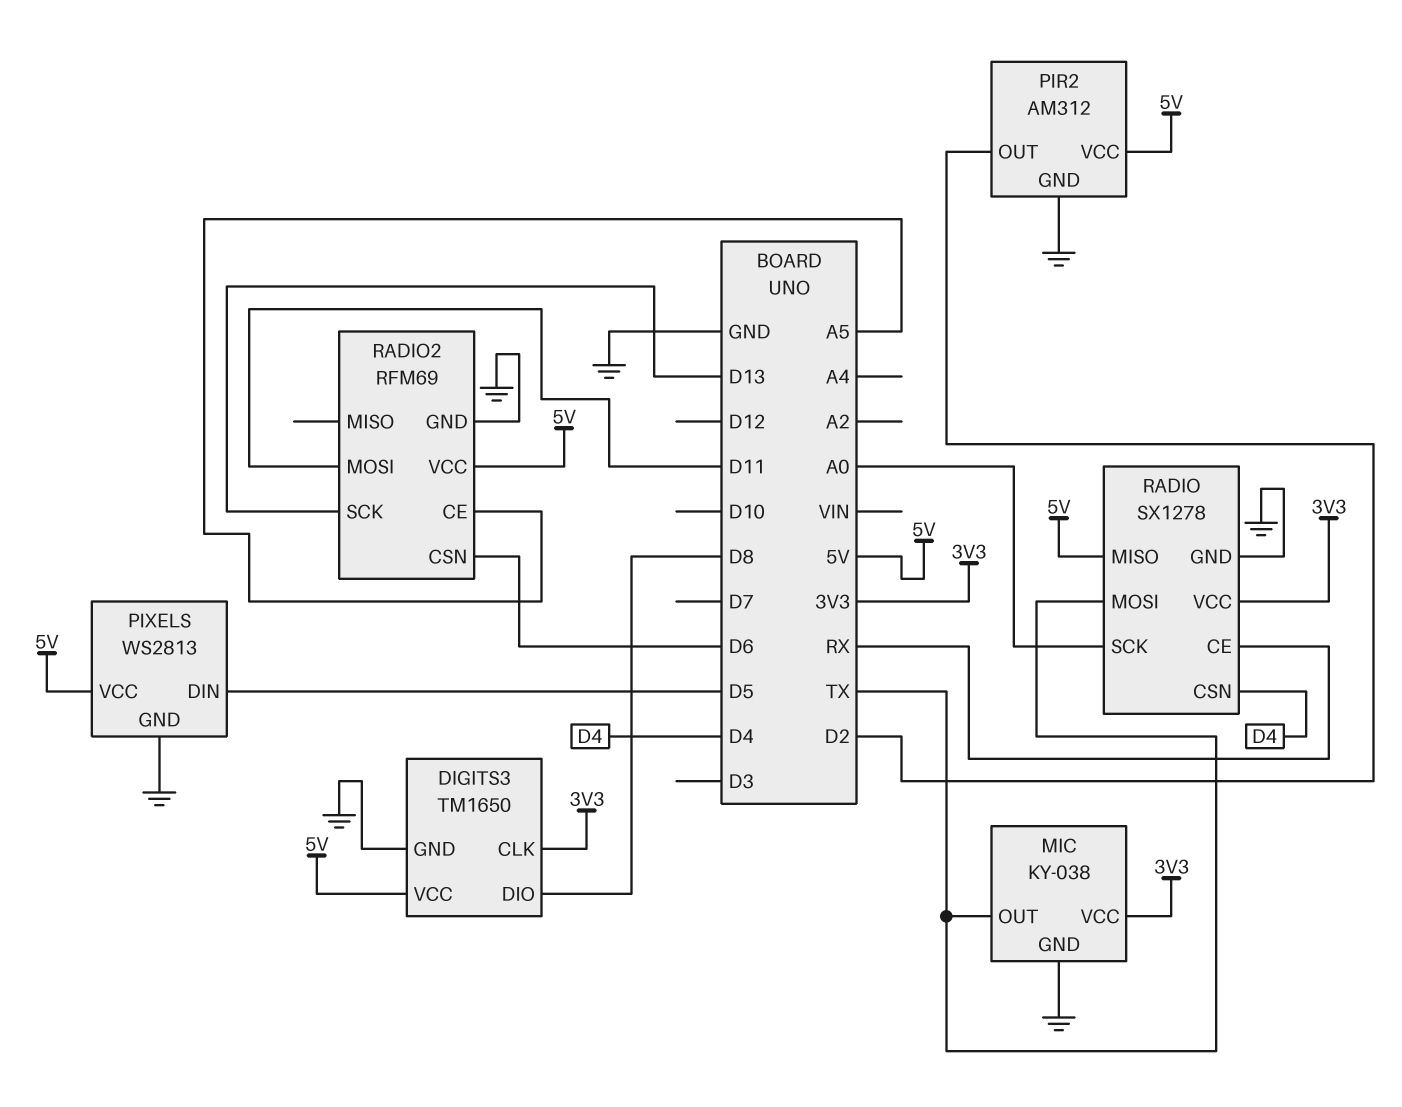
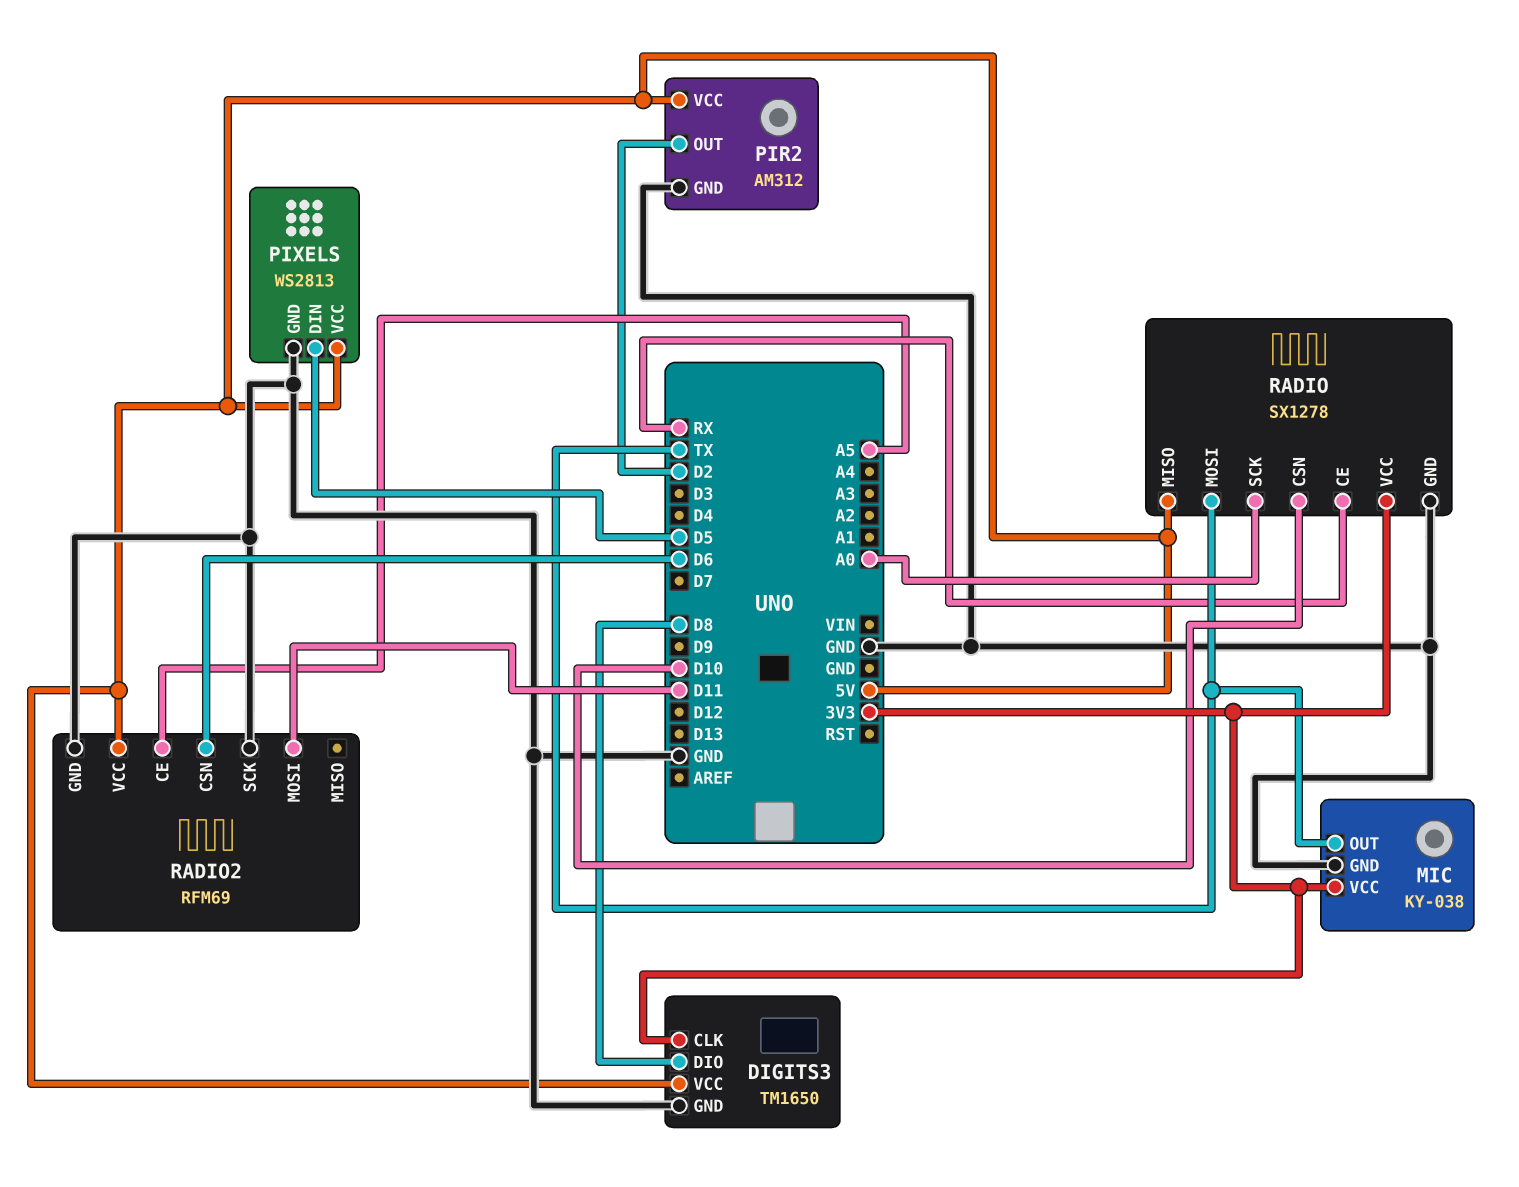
RADIO pin CSN: D4 -> D10
RADIO2 pin SCK: D13 -> GND

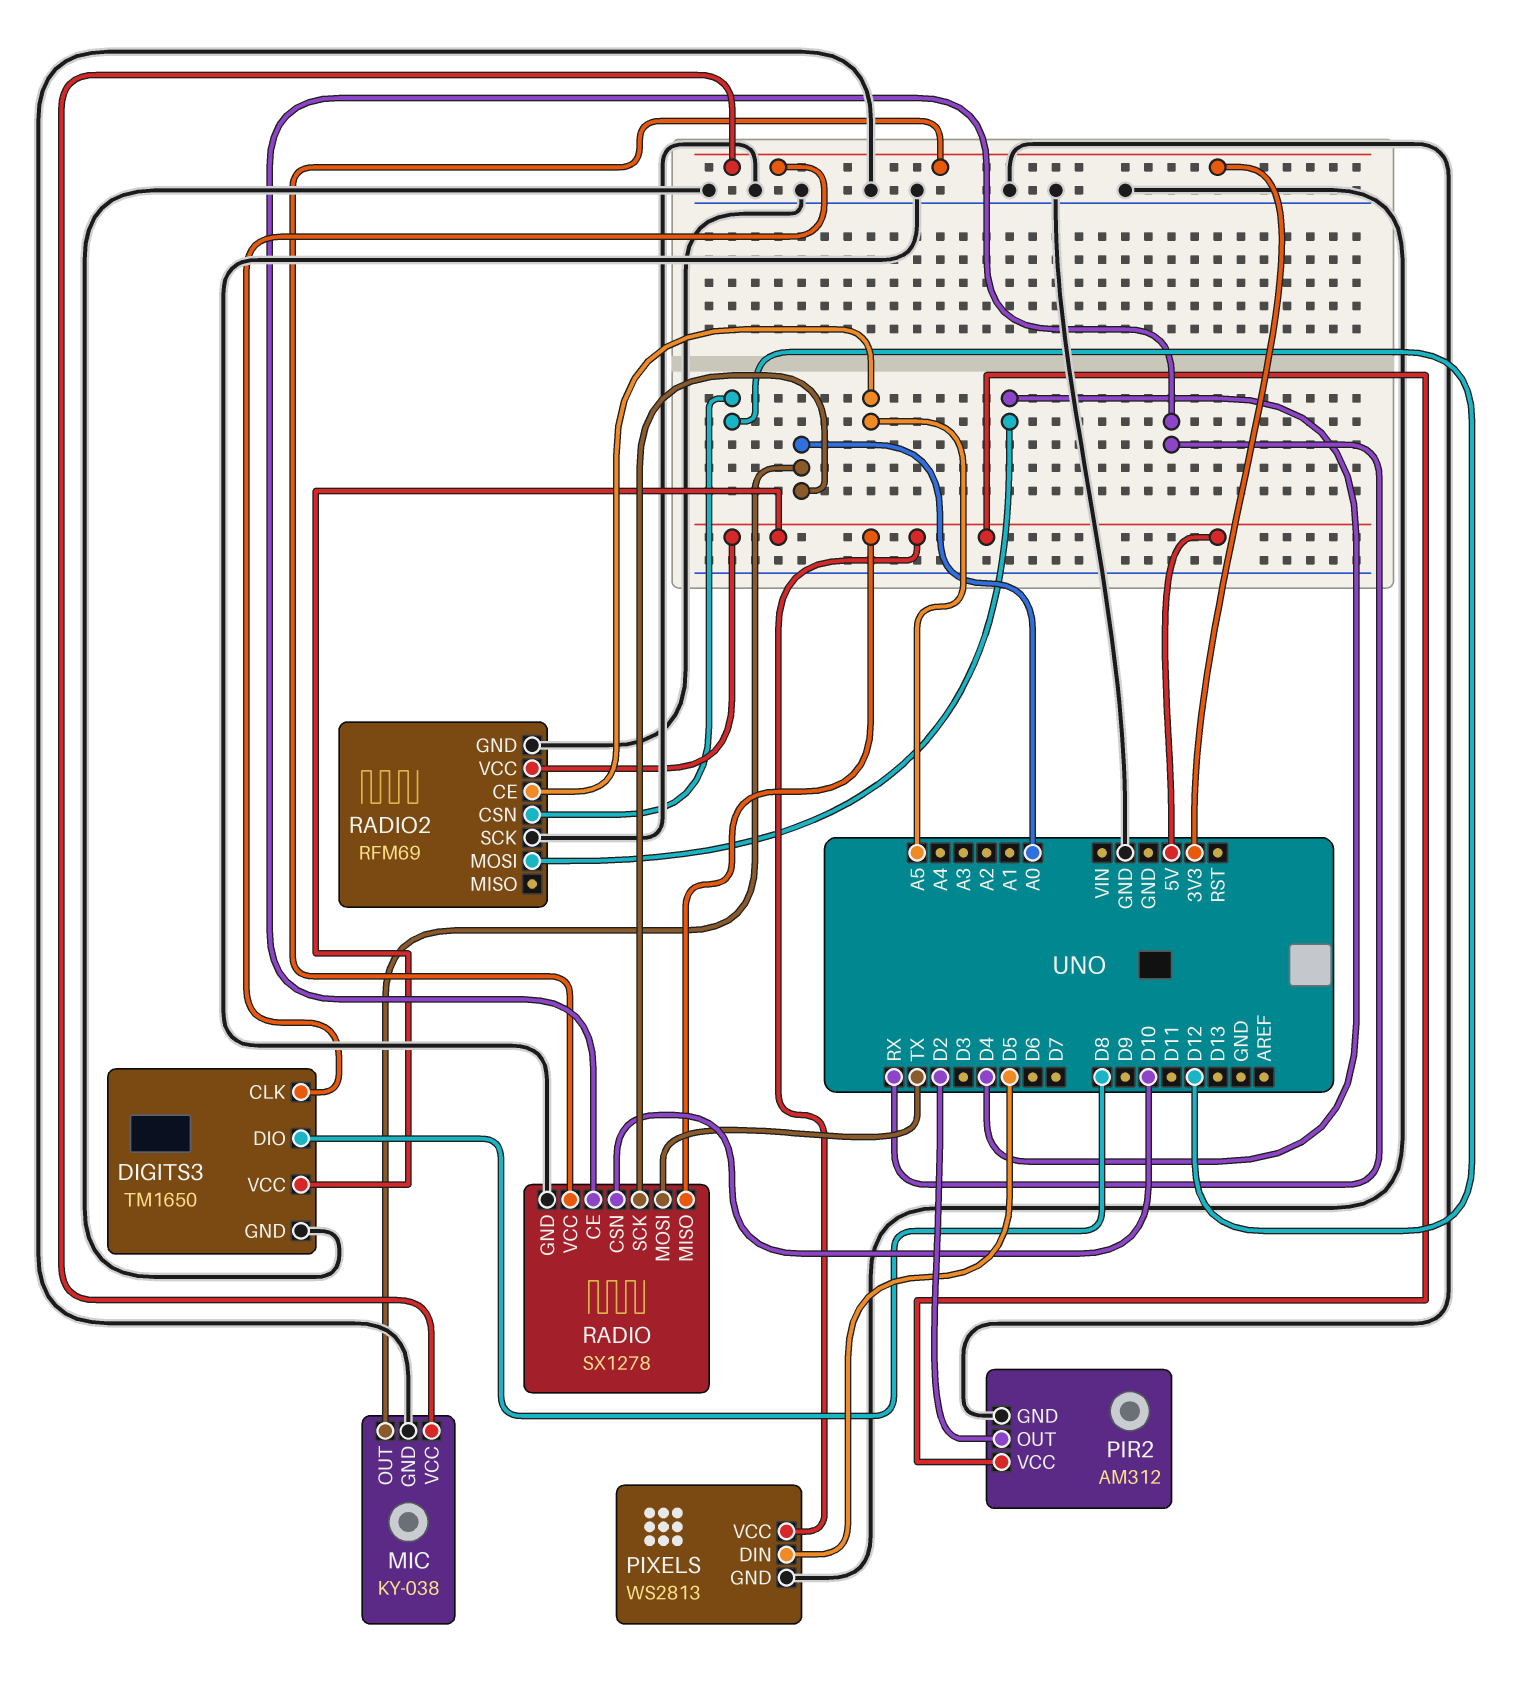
MIC pin OUT: TX -> A0
RADIO2 pin CSN: D6 -> D12
RADIO2 pin MOSI: D11 -> D4

